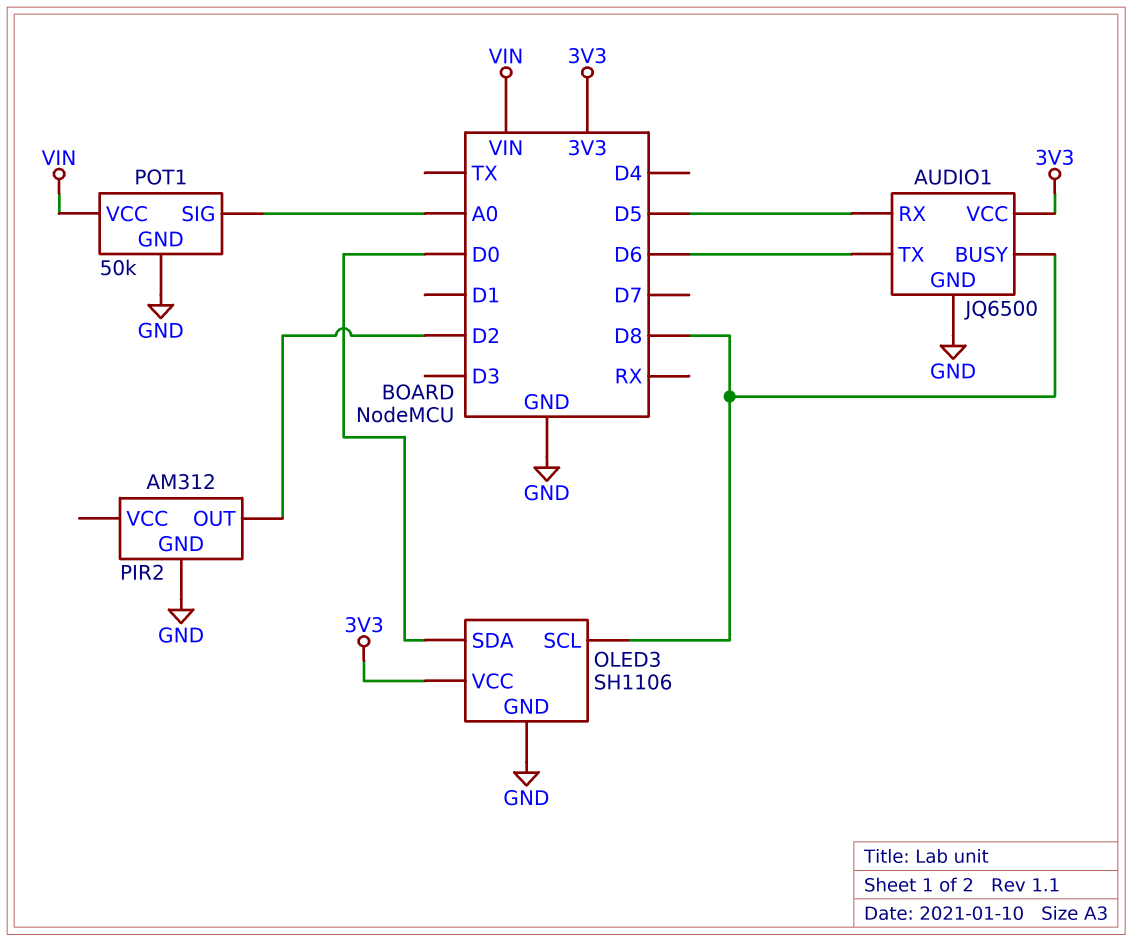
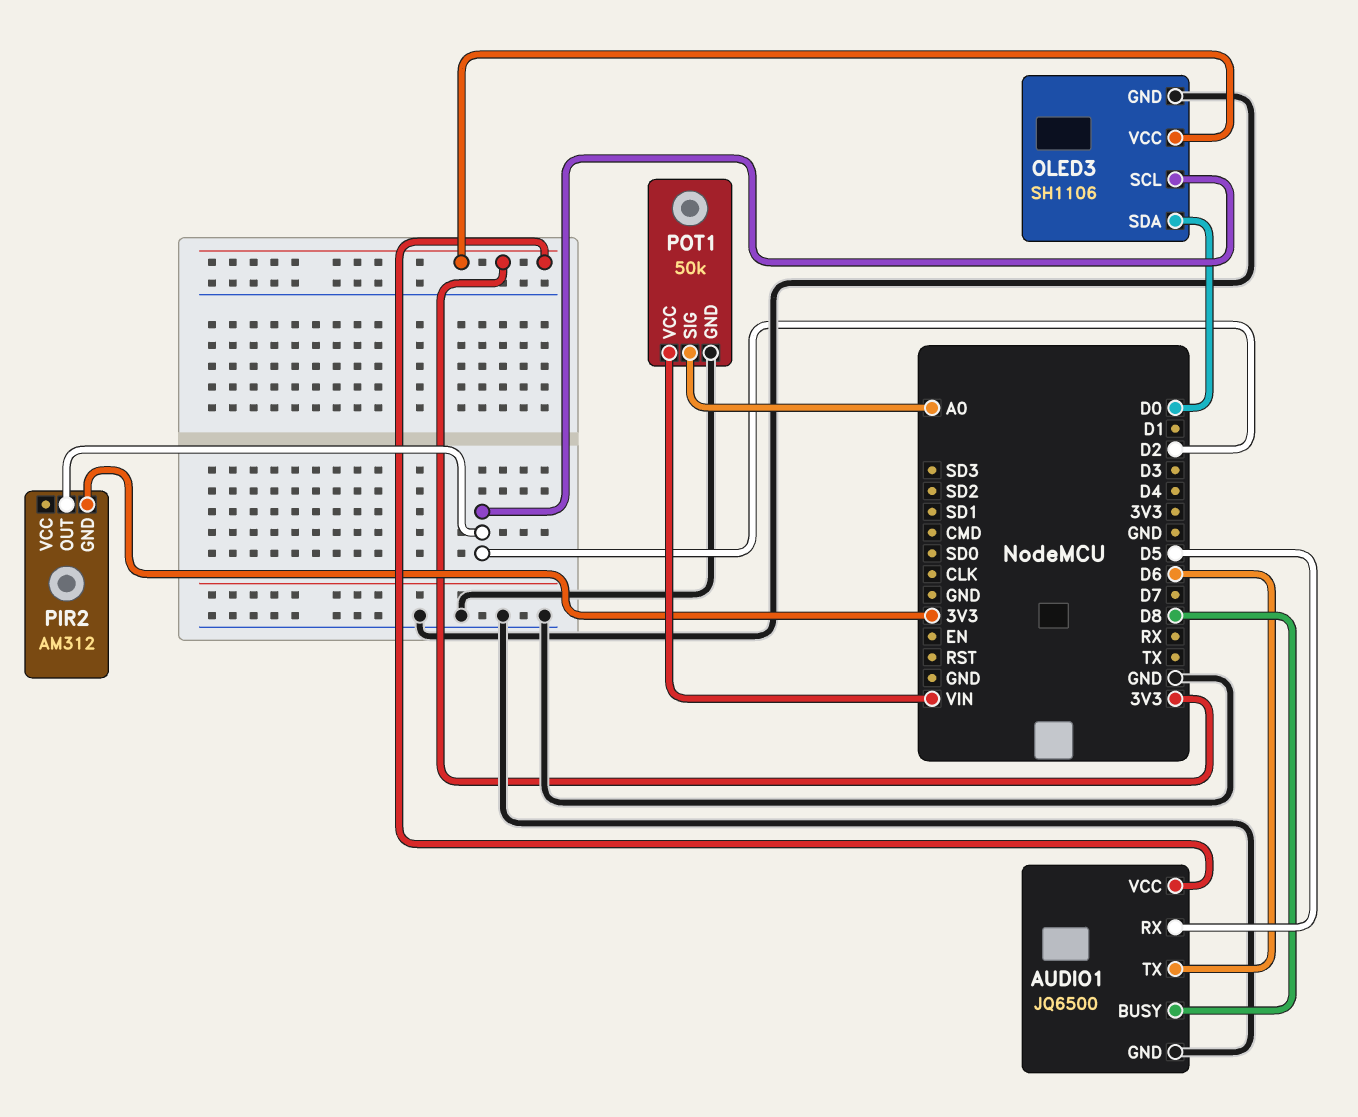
OLED3 pin SCL: D8 -> D2
PIR2 pin GND: GND -> 3V3

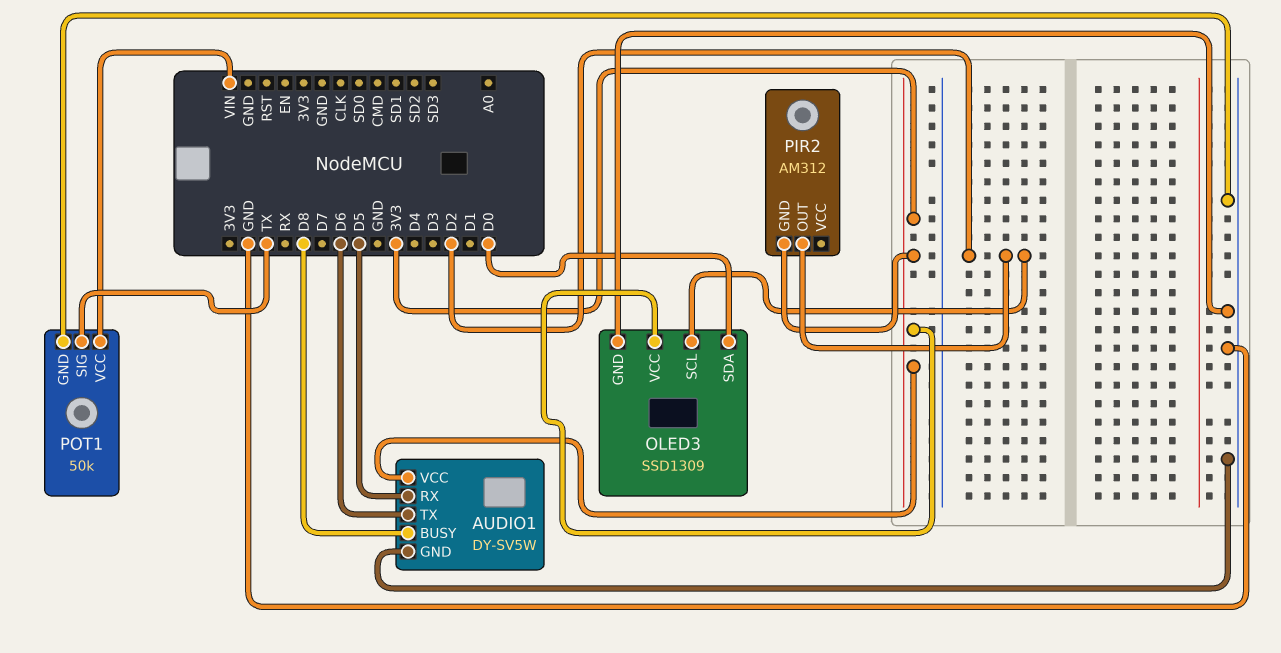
AUDIO1: JQ6500 -> DY-SV5W
OLED3: SH1106 -> SSD1309
POT1 pin SIG: A0 -> TX

